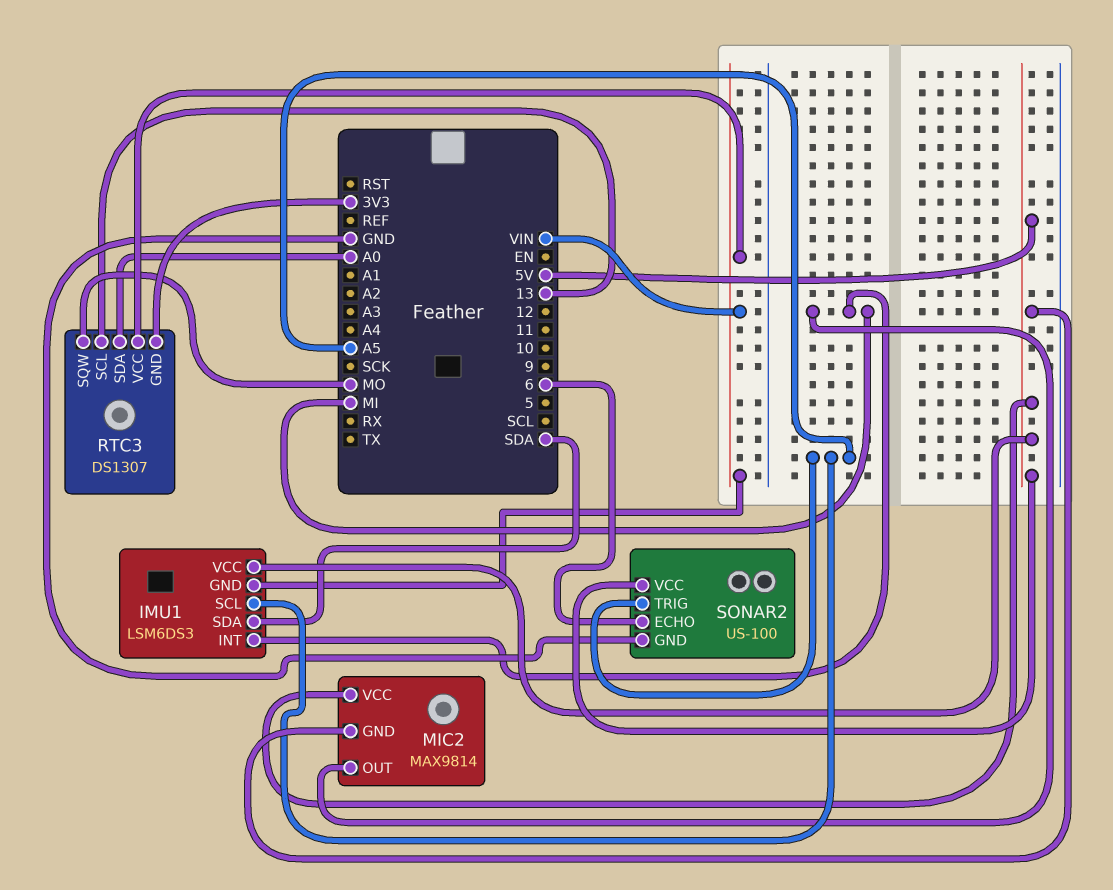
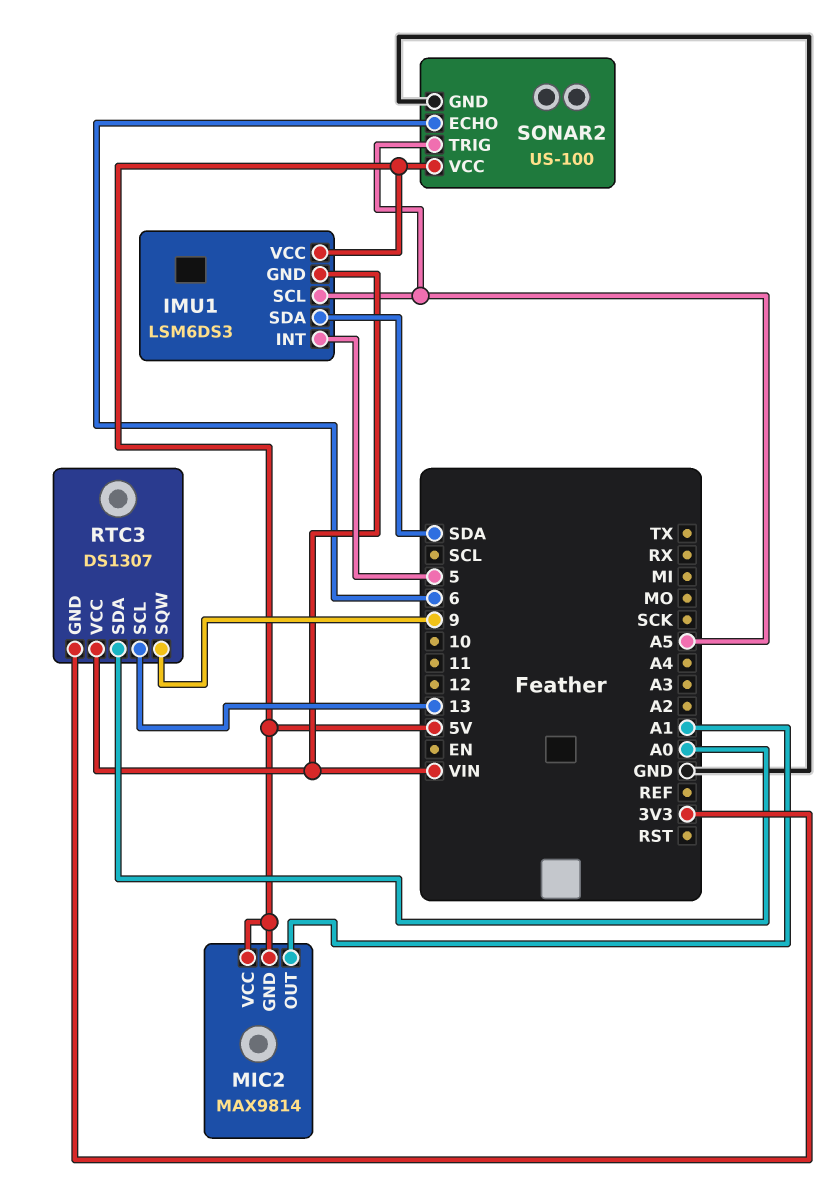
IMU1 pin INT: MI -> 5
MIC2 pin OUT: MI -> A1
RTC3 pin SQW: MO -> 9

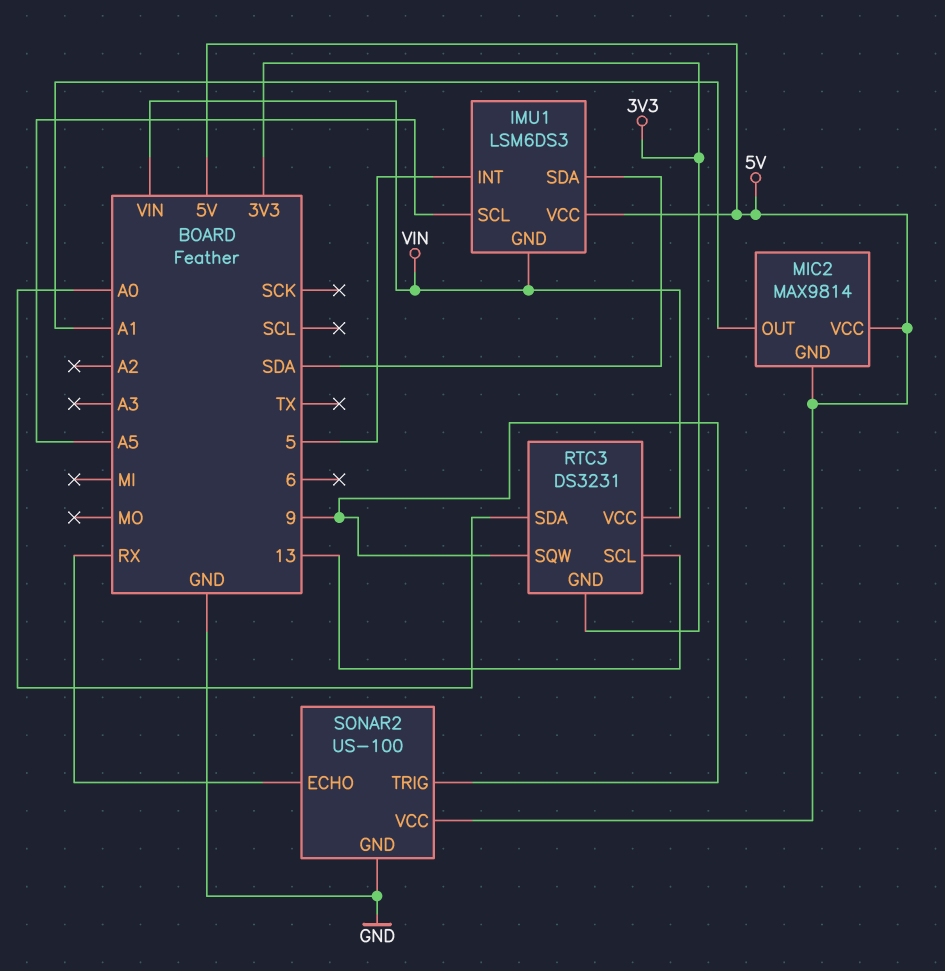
RTC3: DS1307 -> DS3231
SONAR2 pin ECHO: 6 -> RX
SONAR2 pin TRIG: A5 -> 9

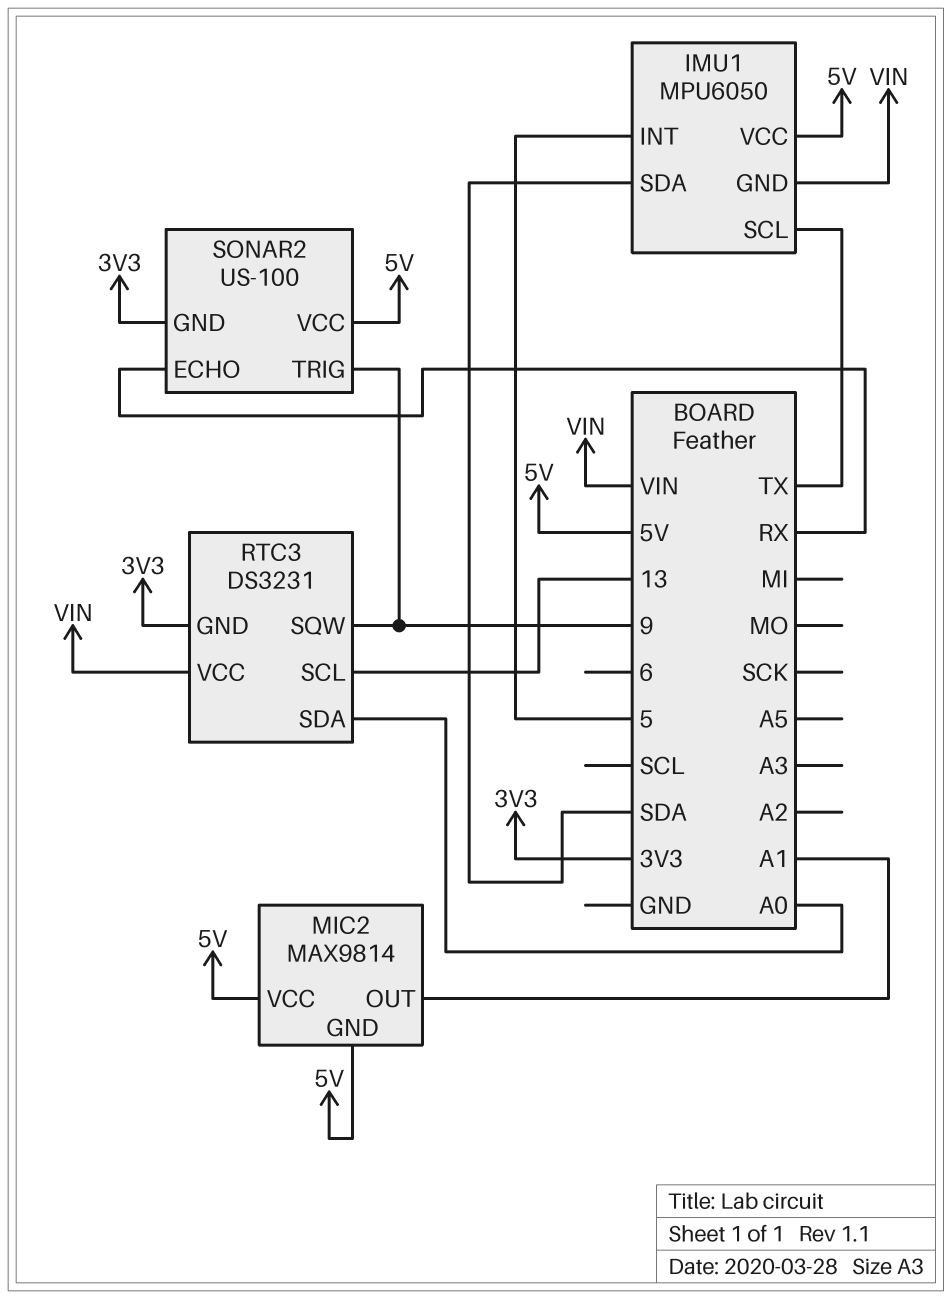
IMU1: LSM6DS3 -> MPU6050
IMU1 pin SCL: A5 -> TX
SONAR2 pin GND: GND -> 3V3

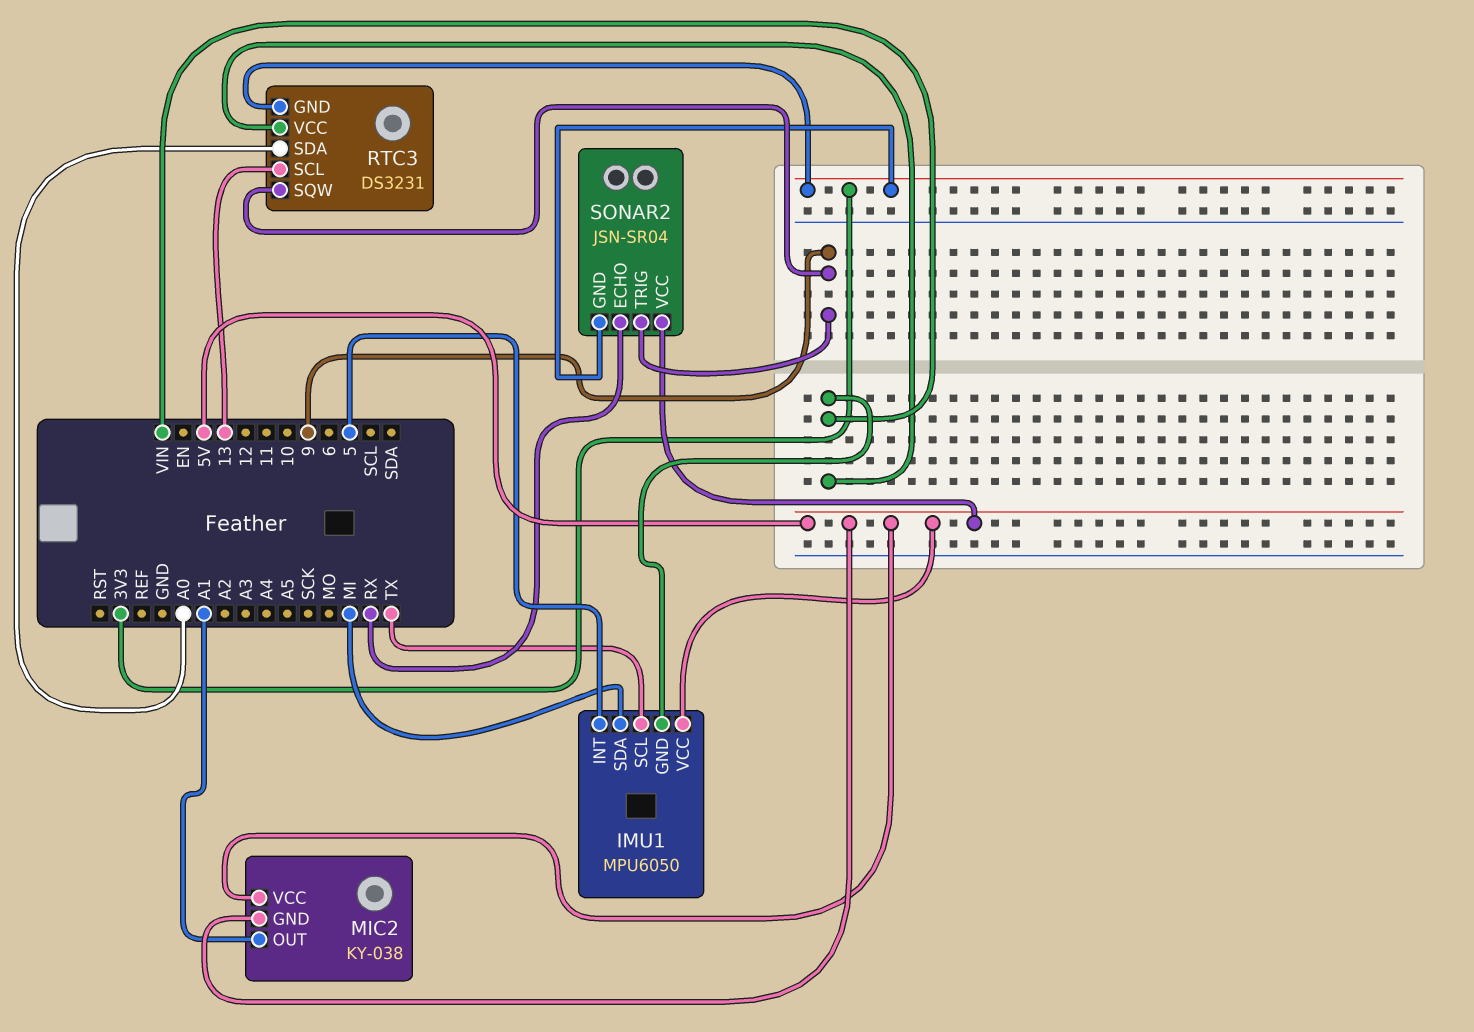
IMU1 pin SDA: SDA -> MI
MIC2: MAX9814 -> KY-038
SONAR2: US-100 -> JSN-SR04

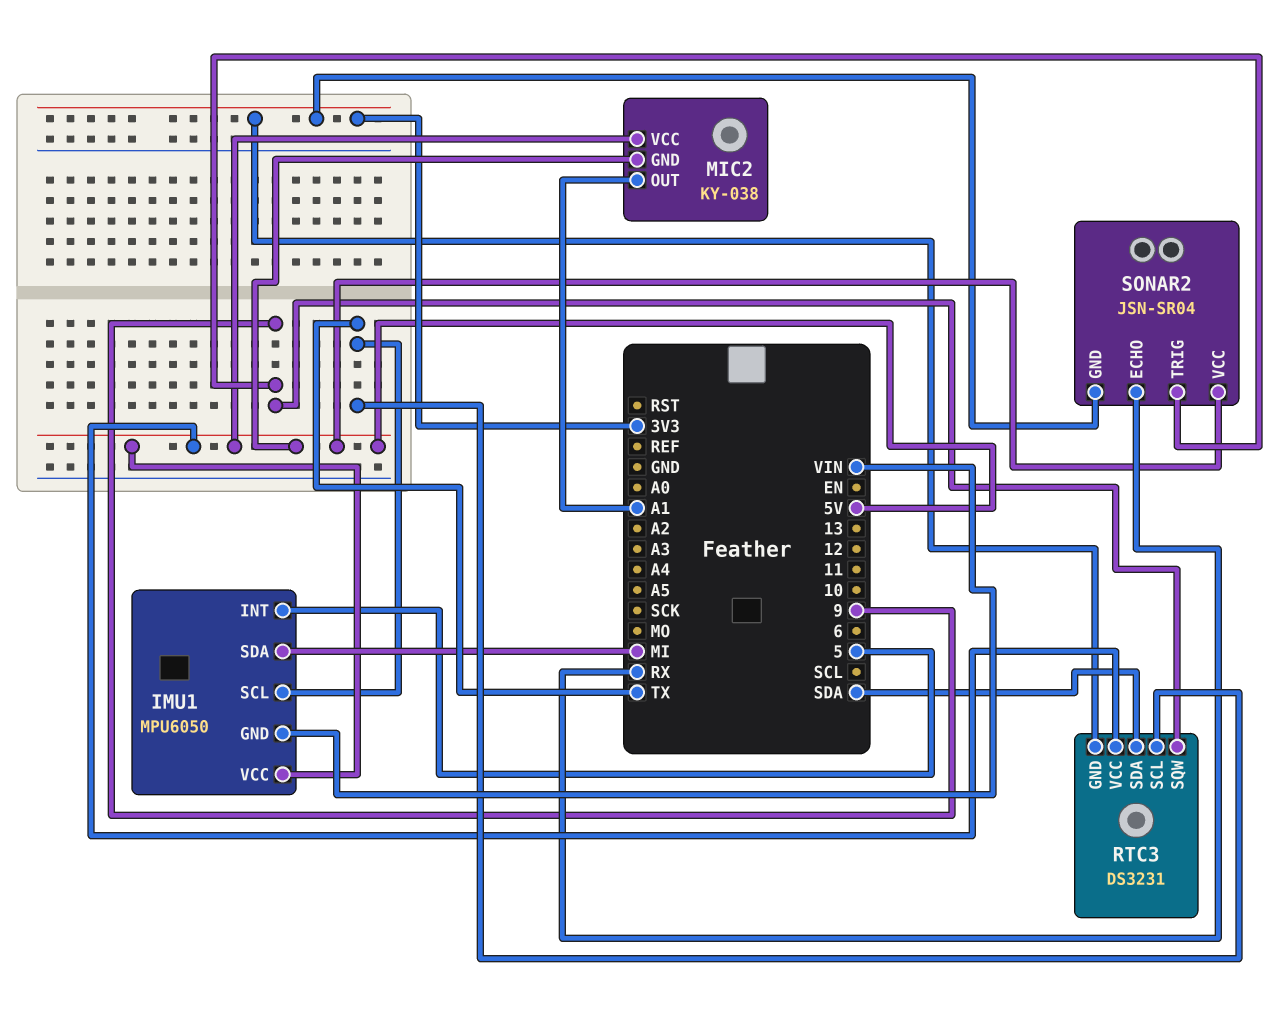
RTC3 pin SCL: 13 -> TX
RTC3 pin SDA: A0 -> SDA
RTC3 pin VCC: VIN -> 5V

